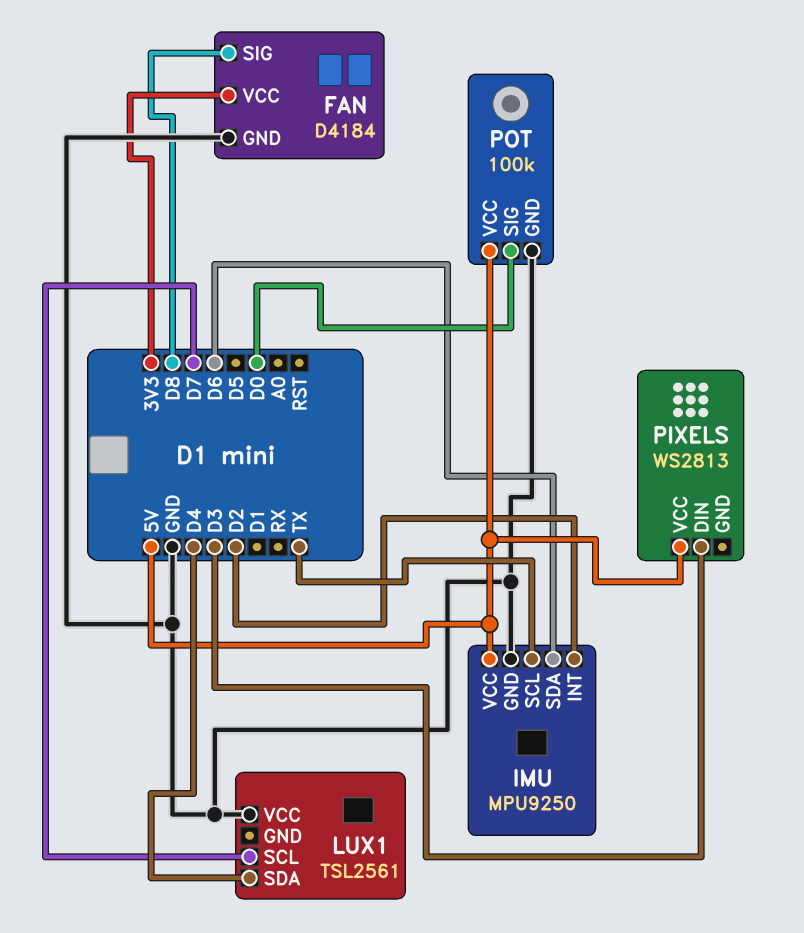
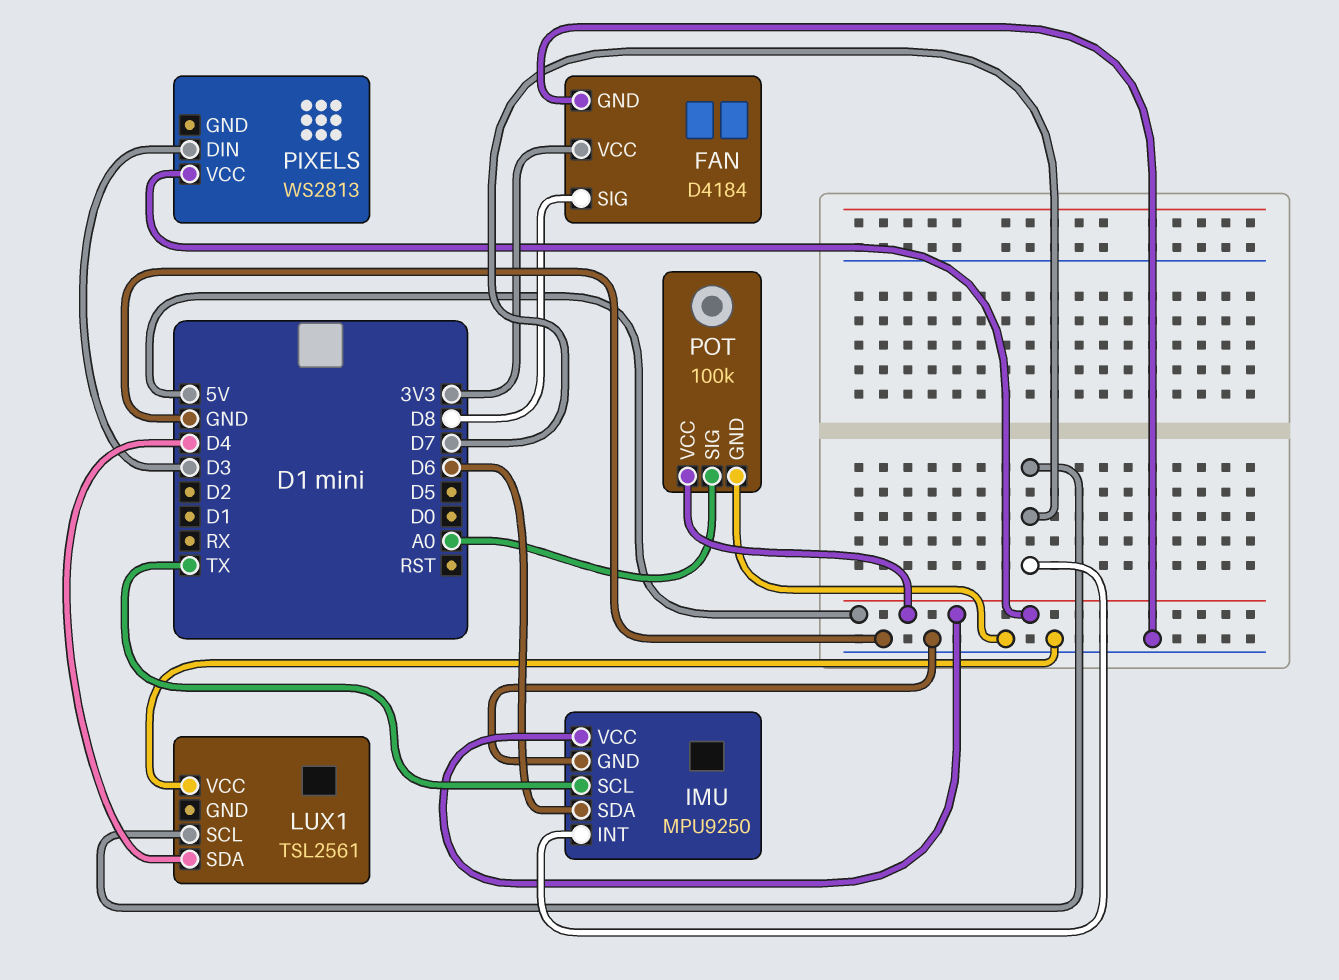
IMU pin INT: D2 -> D7
POT pin SIG: D0 -> A0

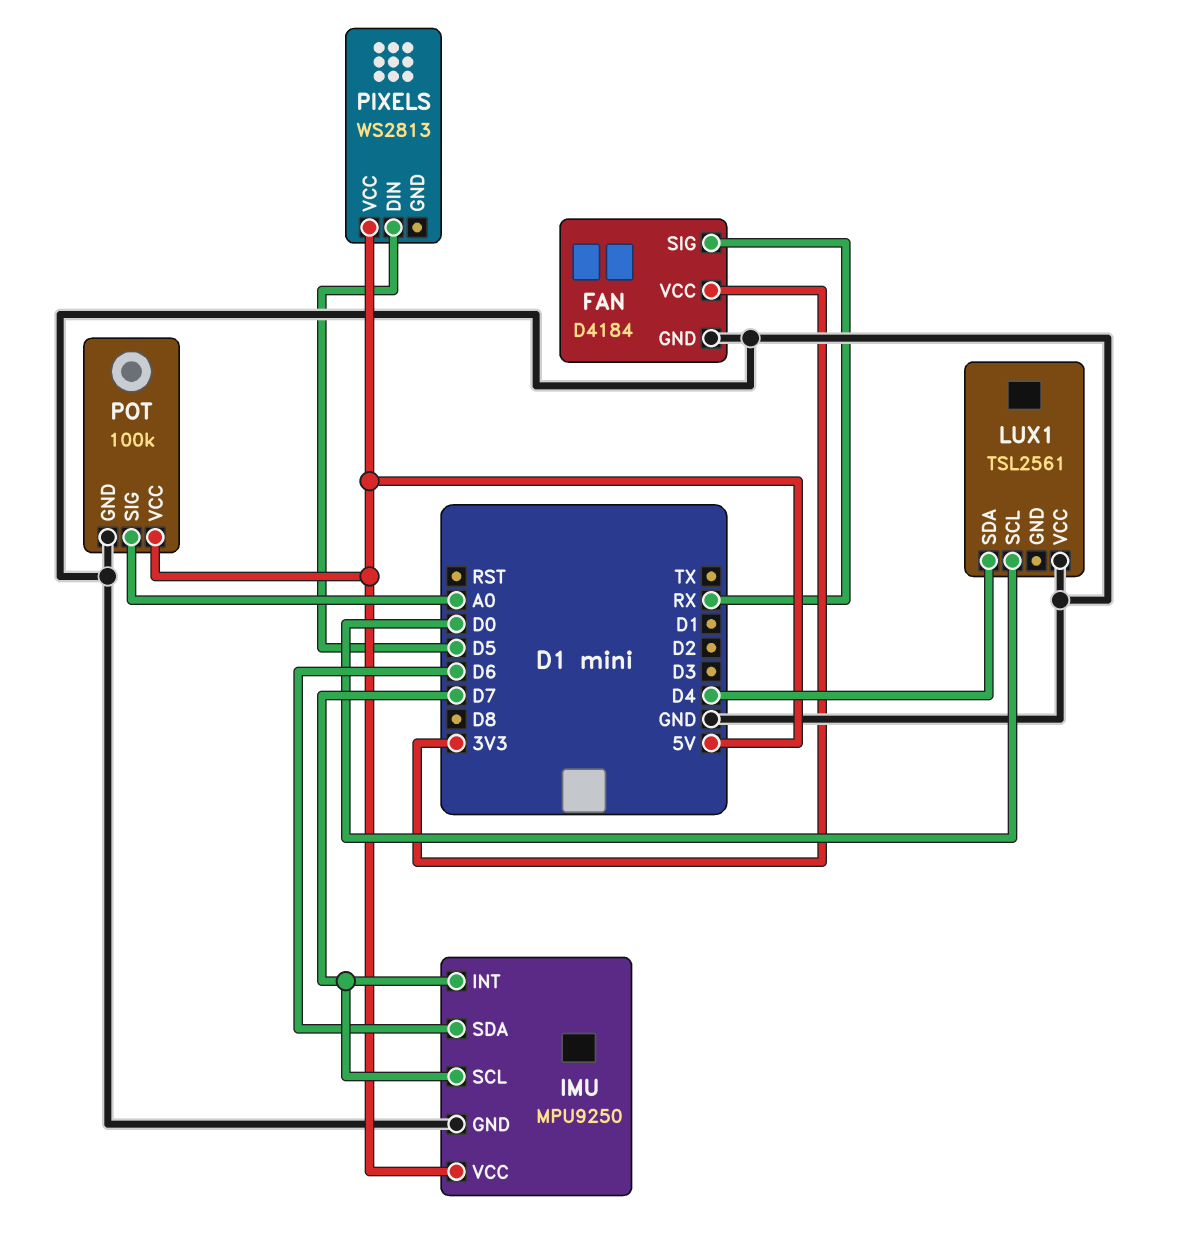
FAN pin SIG: D8 -> RX
IMU pin SCL: TX -> D7
LUX1 pin SCL: D7 -> D0
PIXELS pin DIN: D3 -> D5

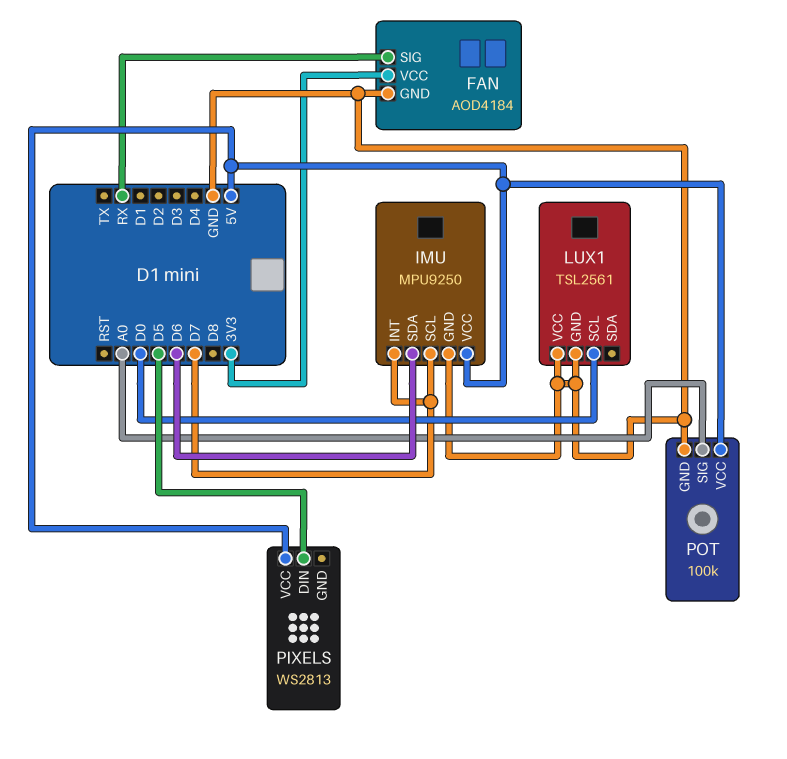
FAN: D4184 -> AOD4184
LUX1 pin GND: none -> GND
LUX1 pin SDA: D4 -> none

